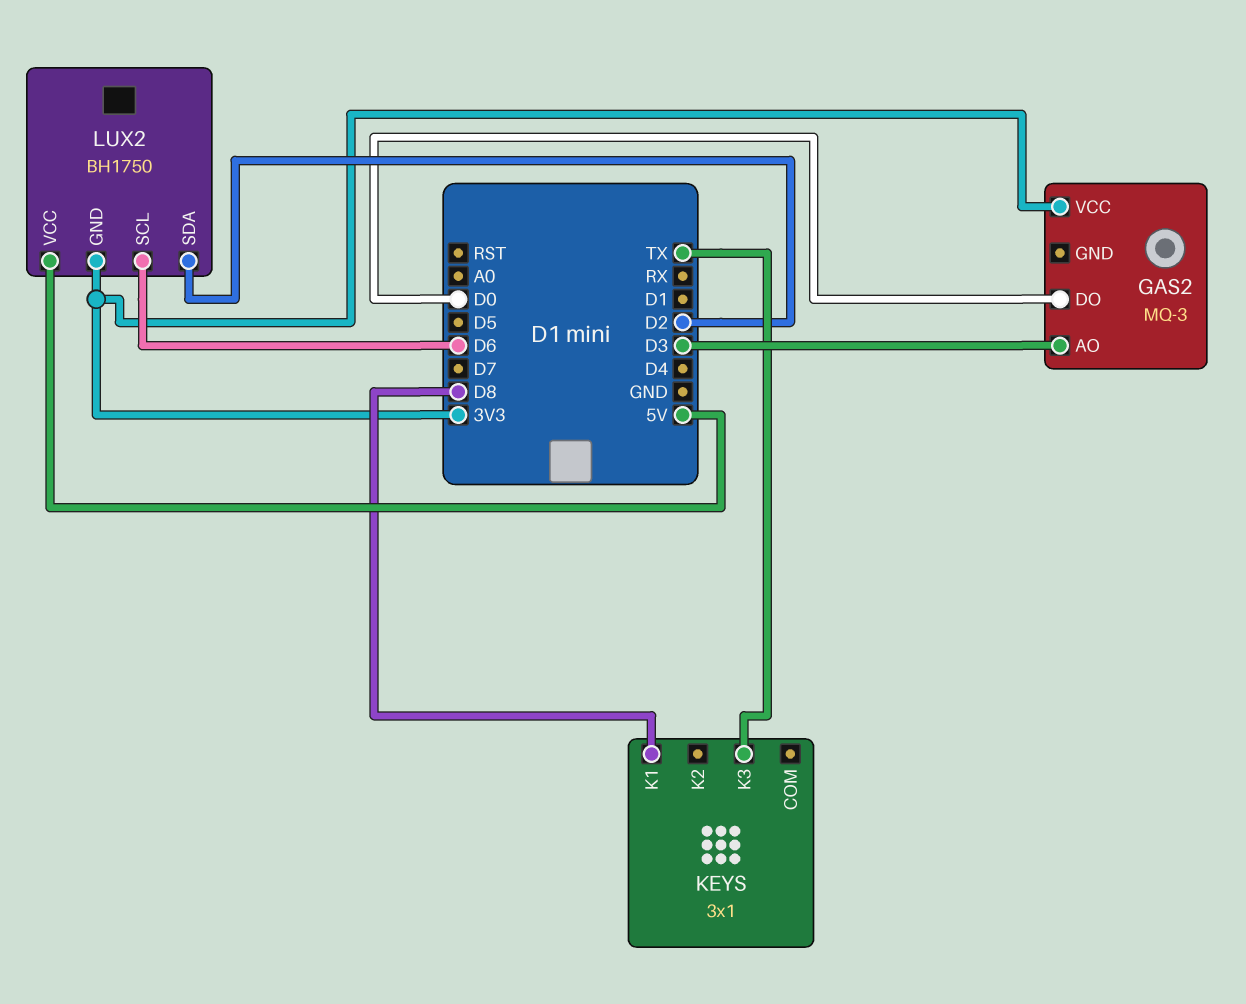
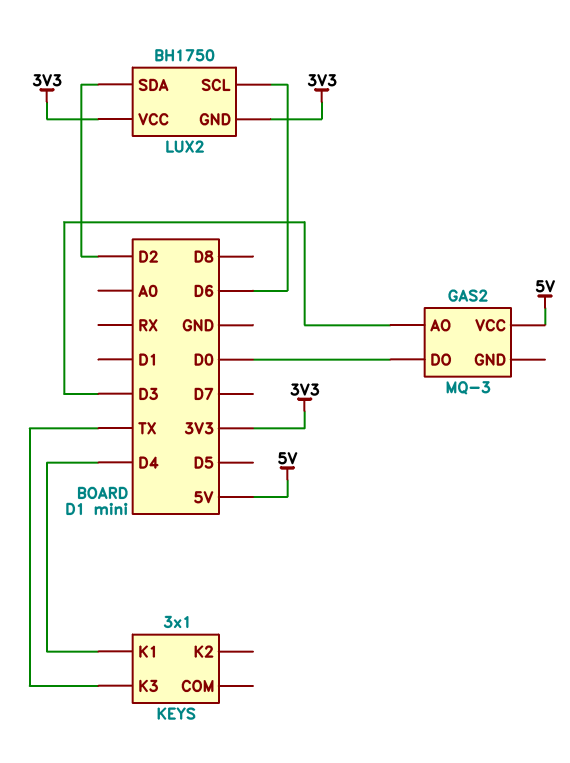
GAS2 pin VCC: 3V3 -> 5V
KEYS pin K1: D8 -> D4
LUX2 pin VCC: 5V -> 3V3

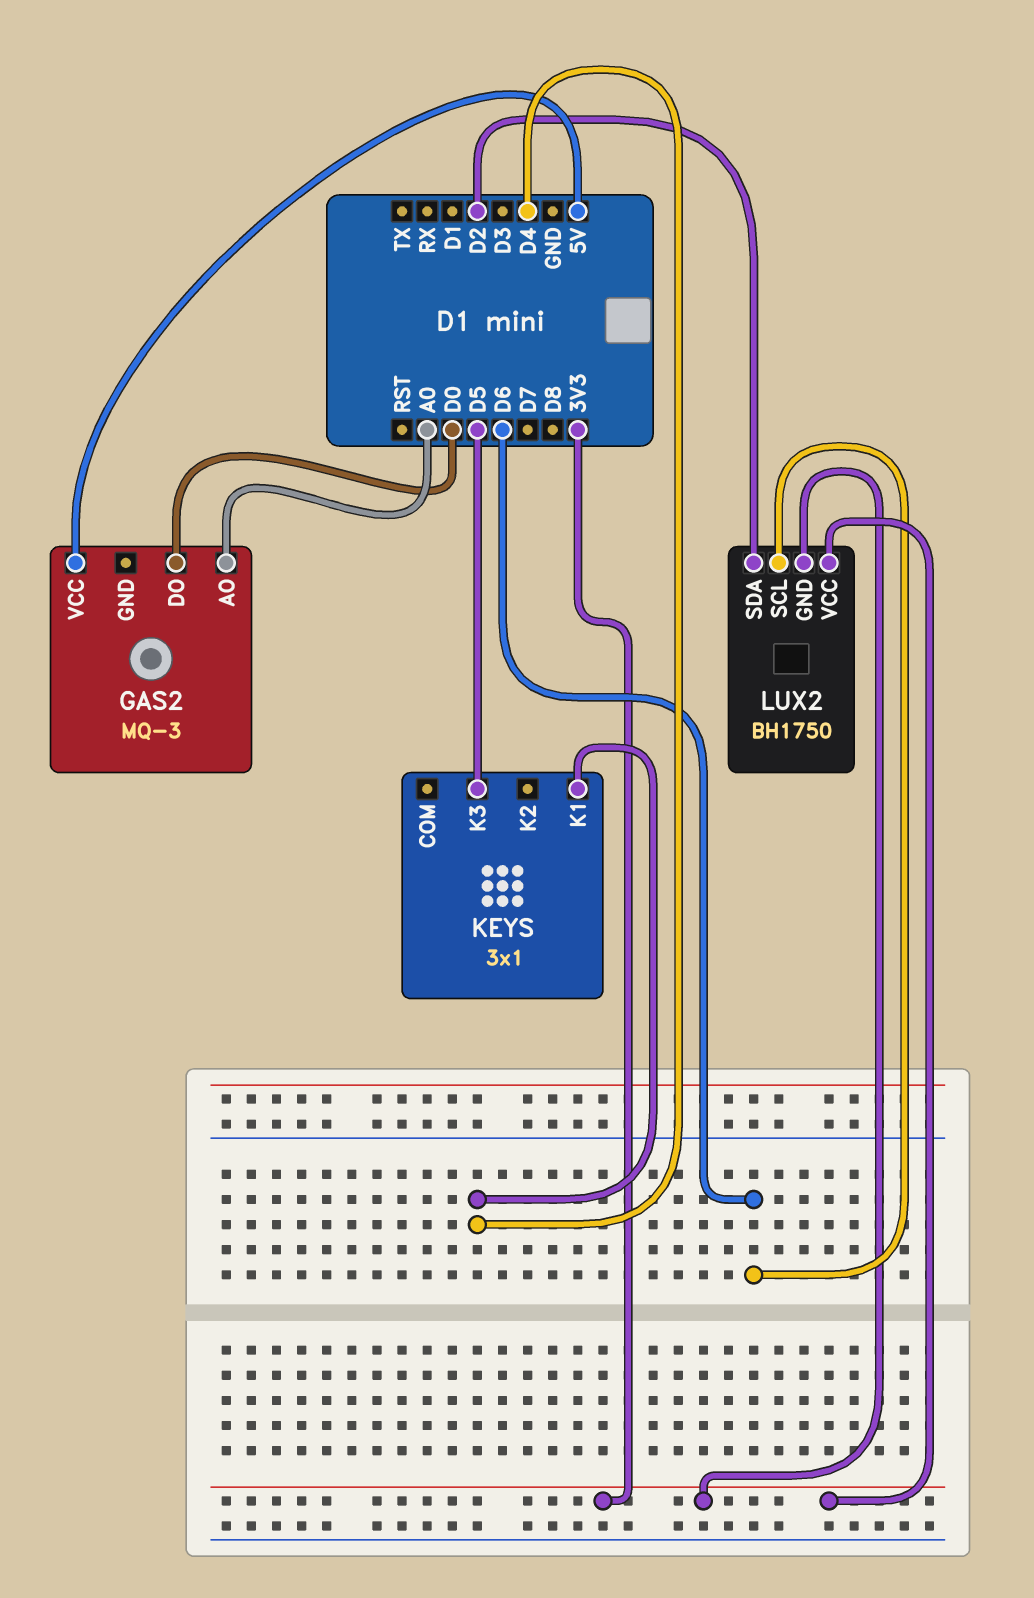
GAS2 pin AO: D3 -> A0
KEYS pin K3: TX -> D5

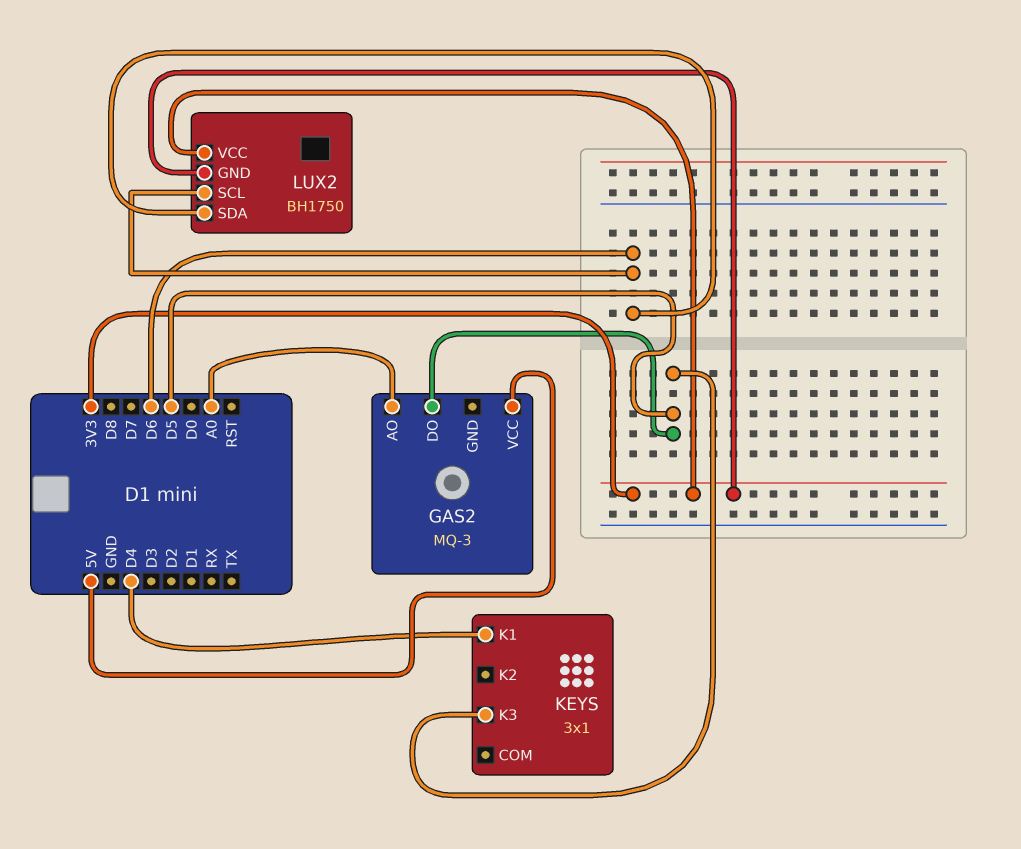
GAS2 pin DO: D0 -> D5
LUX2 pin SDA: D2 -> D6

